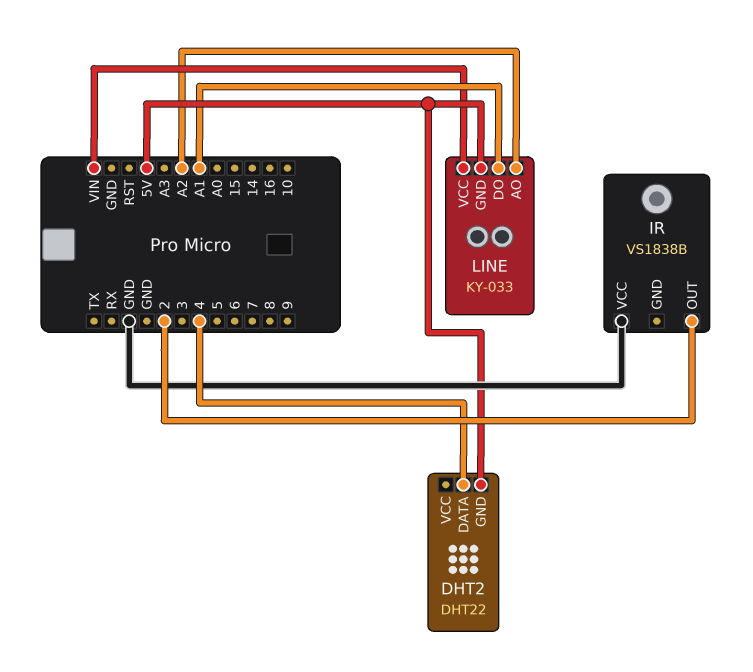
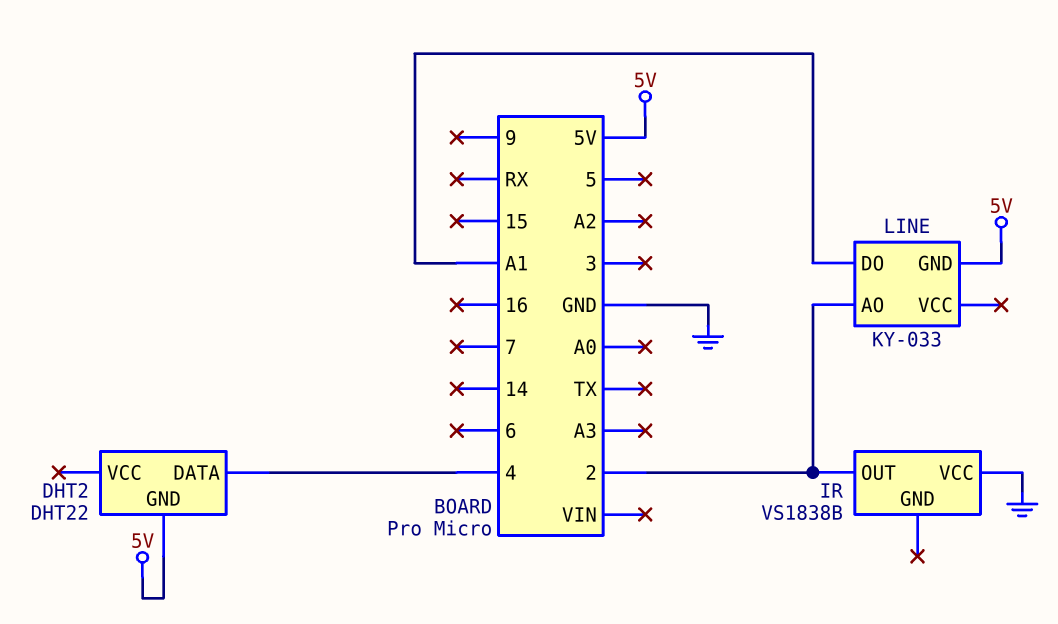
LINE pin AO: A2 -> 2
LINE pin VCC: VIN -> none

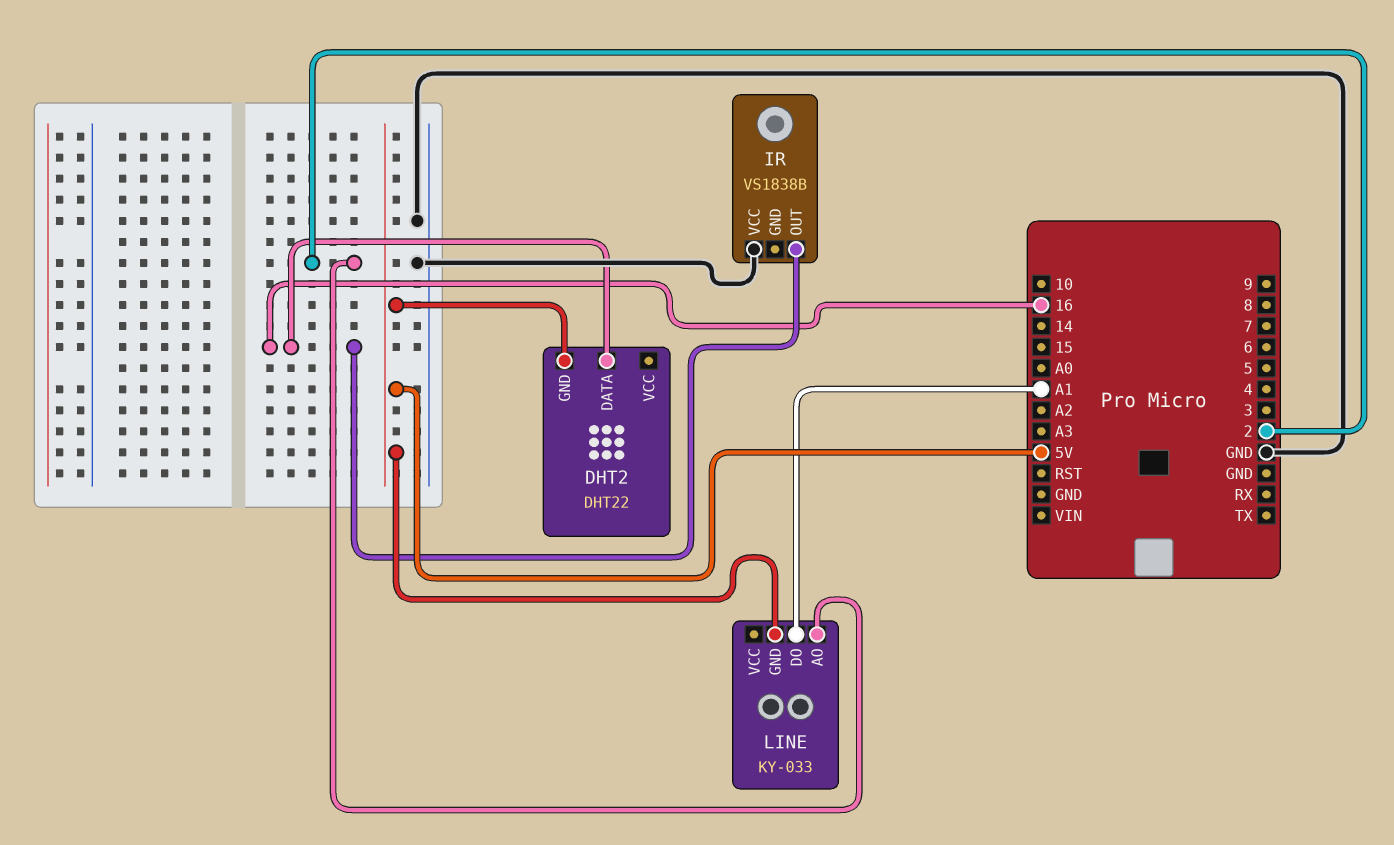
DHT2 pin DATA: 4 -> 16
IR pin OUT: 2 -> 16

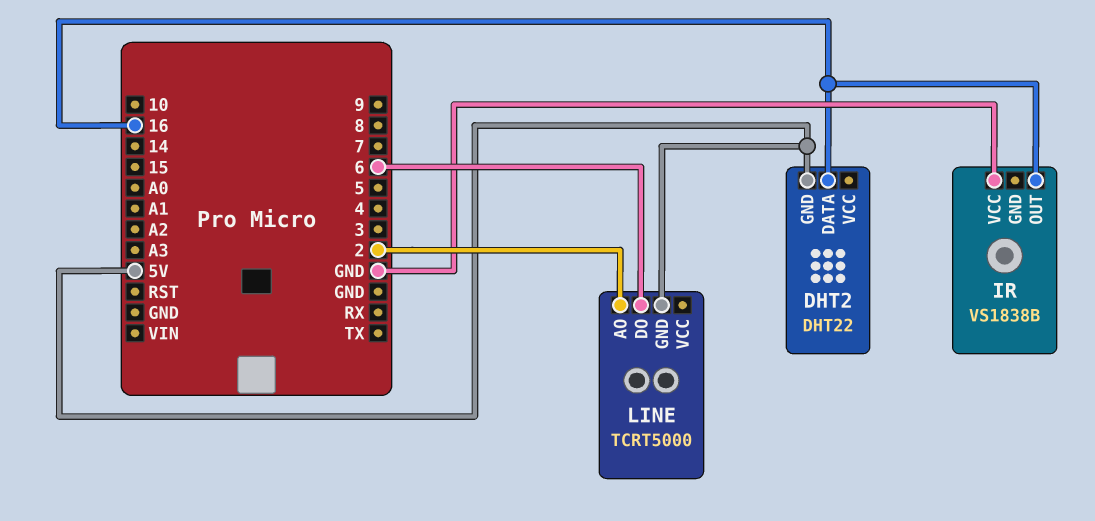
LINE: KY-033 -> TCRT5000
LINE pin DO: A1 -> 6

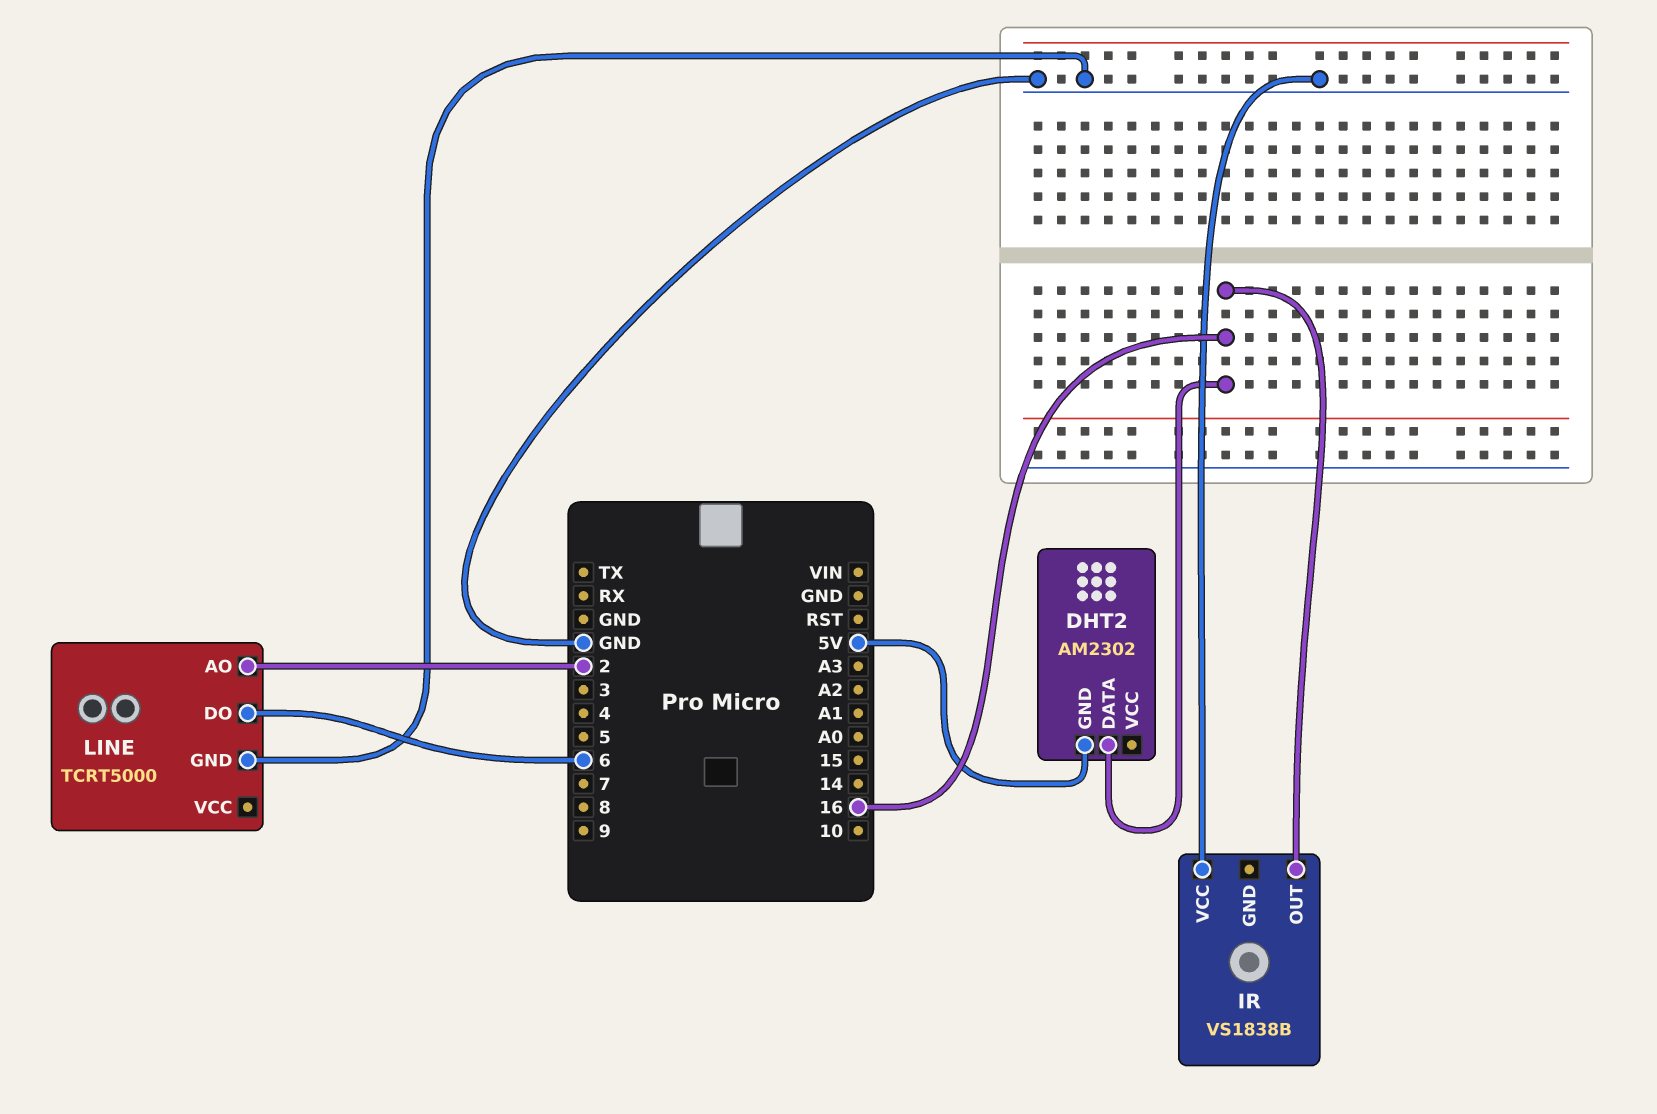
DHT2: DHT22 -> AM2302
LINE pin GND: 5V -> GND

